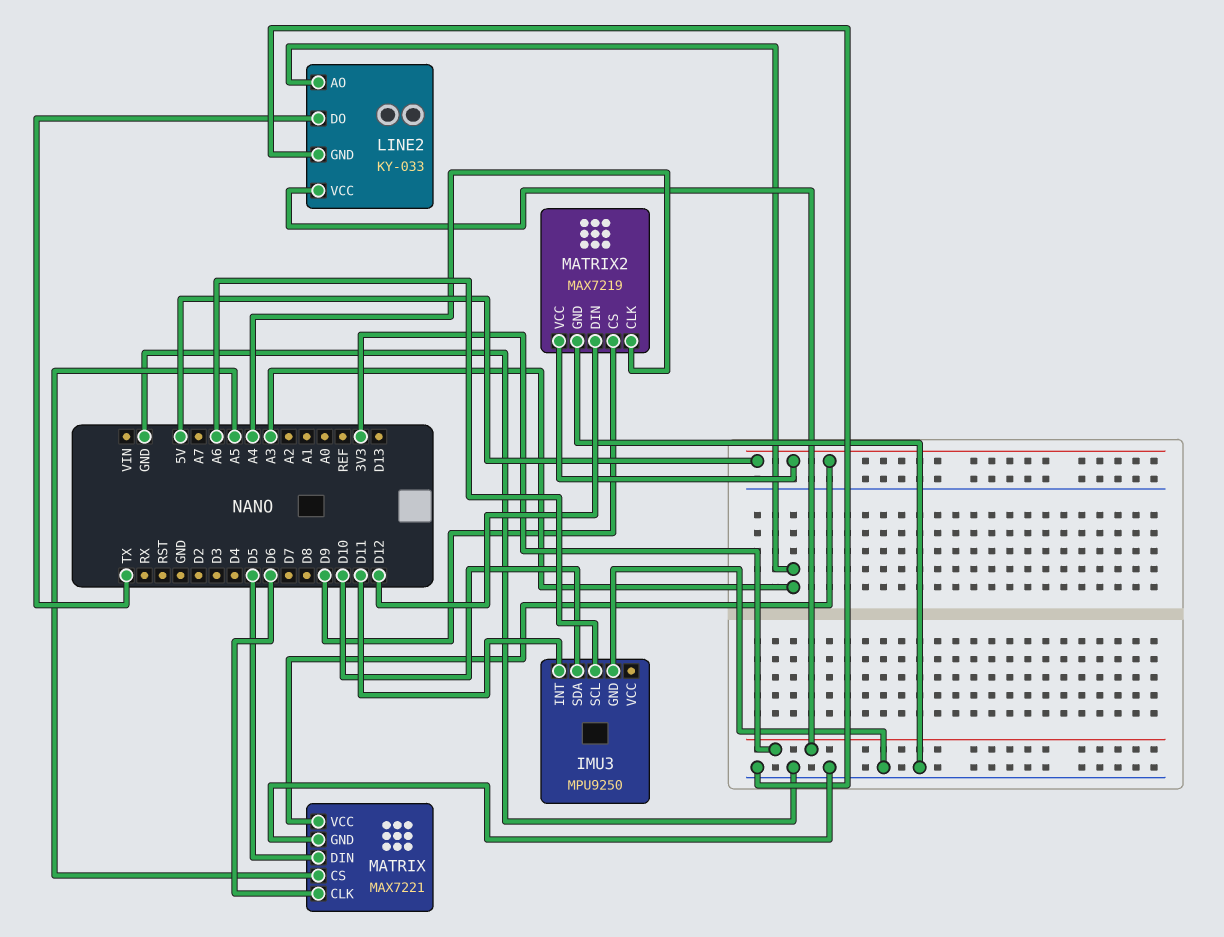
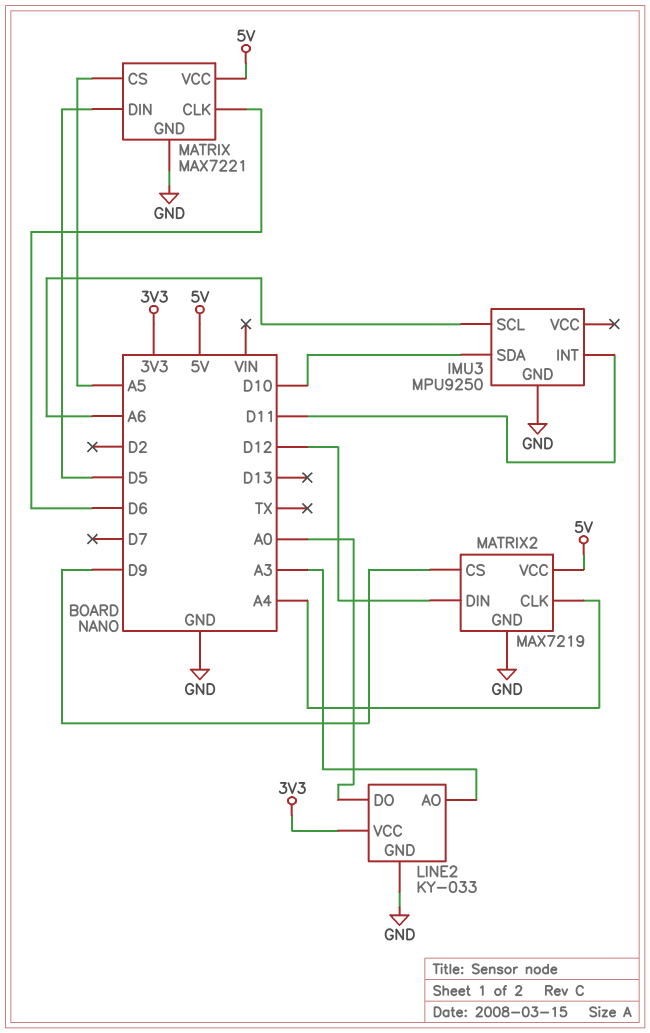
LINE2 pin DO: TX -> A0

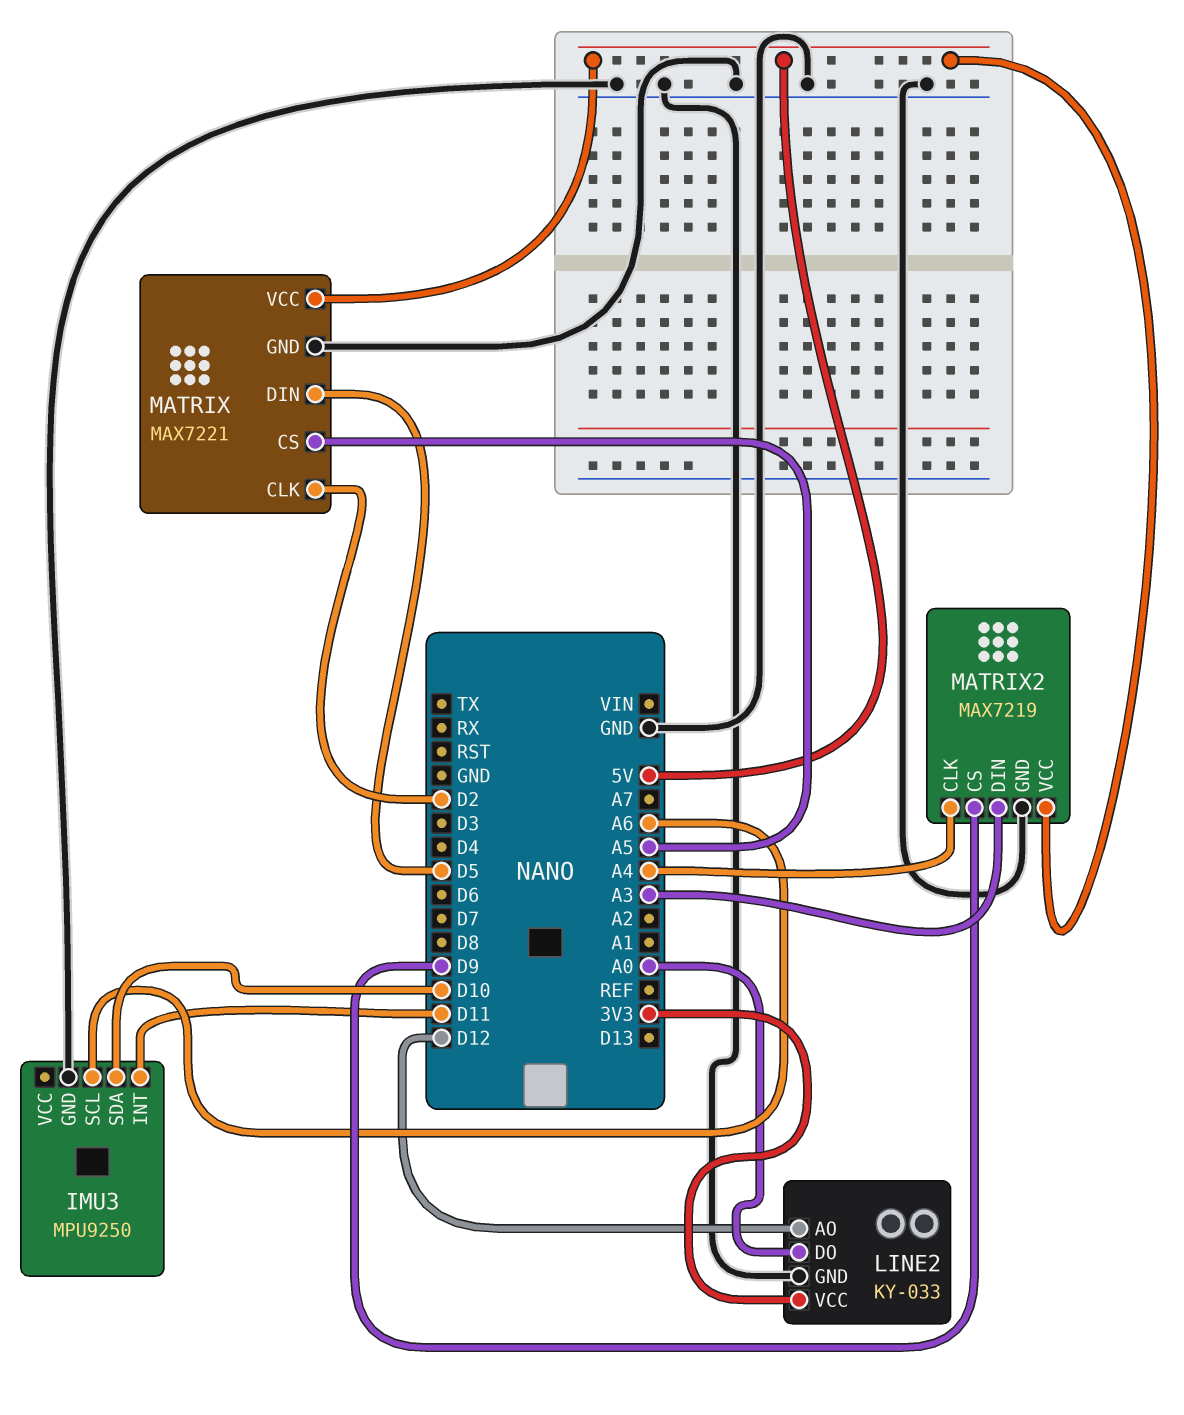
LINE2 pin AO: A3 -> D12
MATRIX pin CLK: D6 -> D2
MATRIX2 pin DIN: D12 -> A3

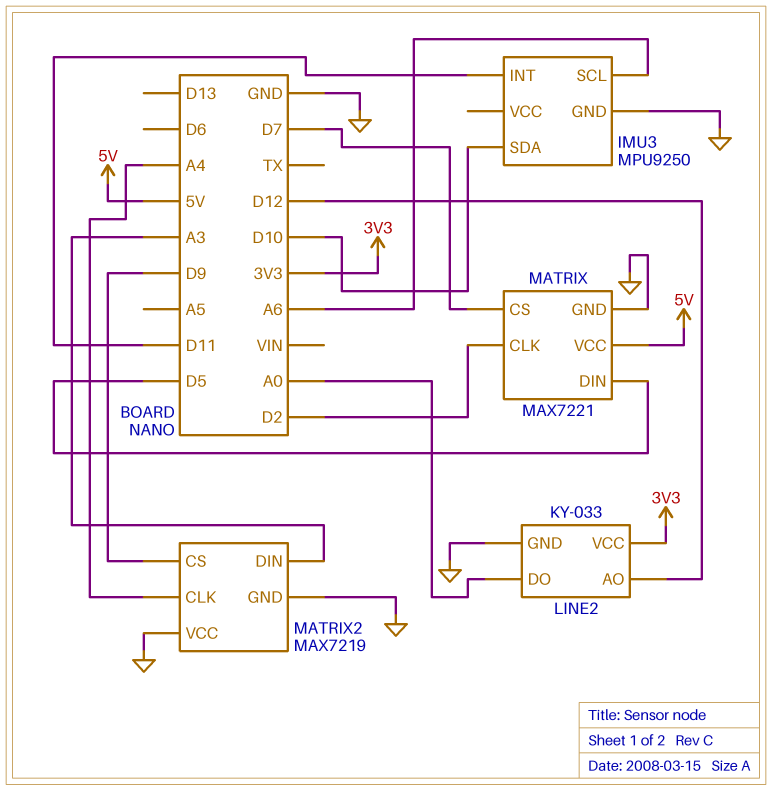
MATRIX pin CS: A5 -> D7
MATRIX2 pin VCC: 5V -> GND

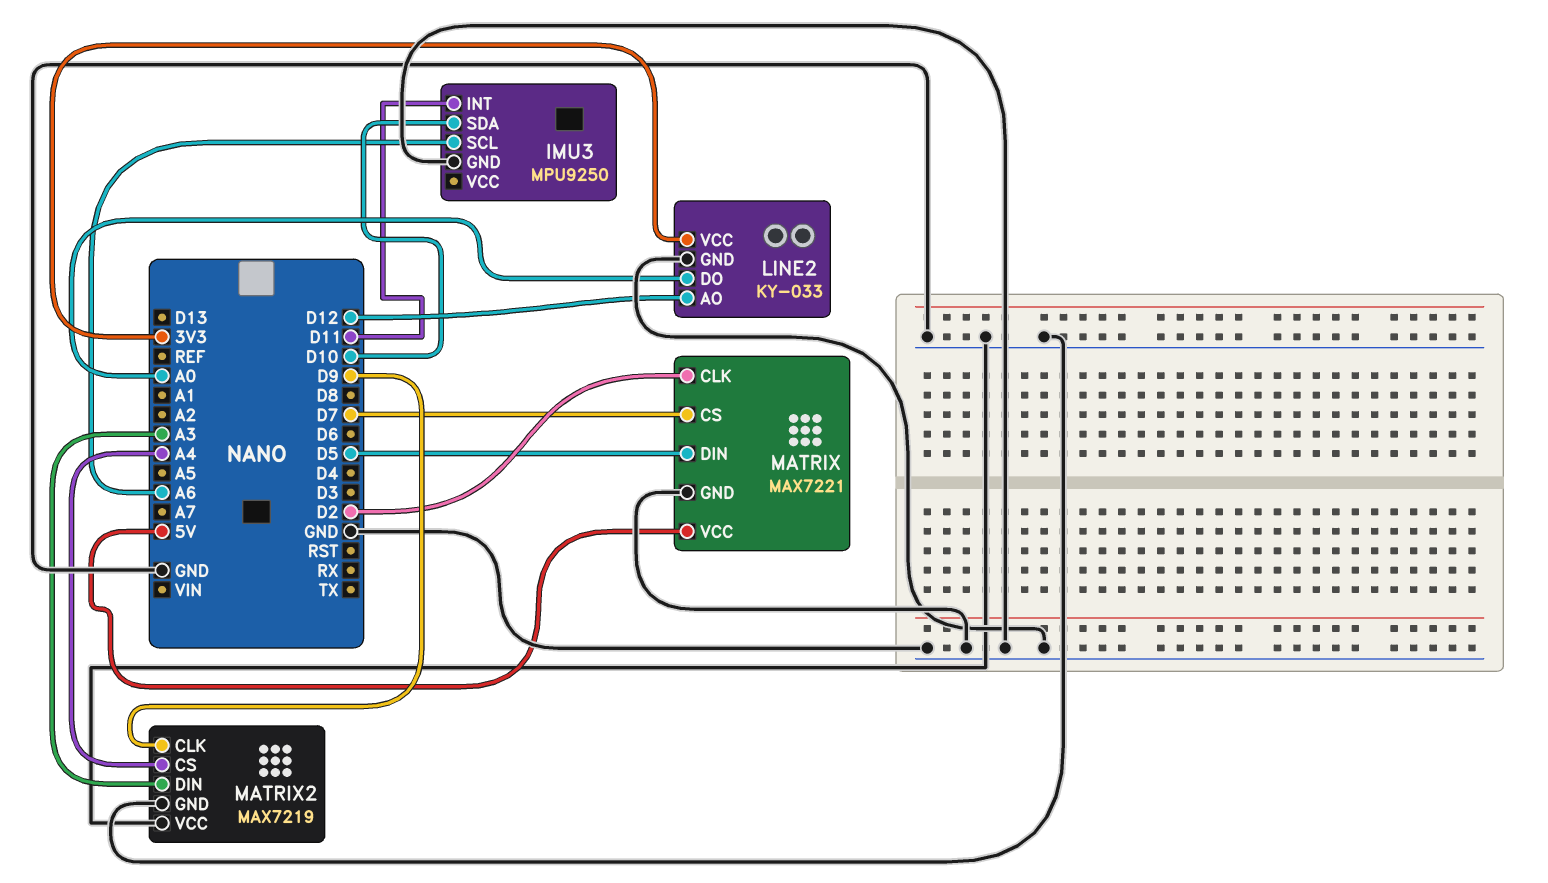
MATRIX2 pin CLK: A4 -> D9
MATRIX2 pin CS: D9 -> A4

